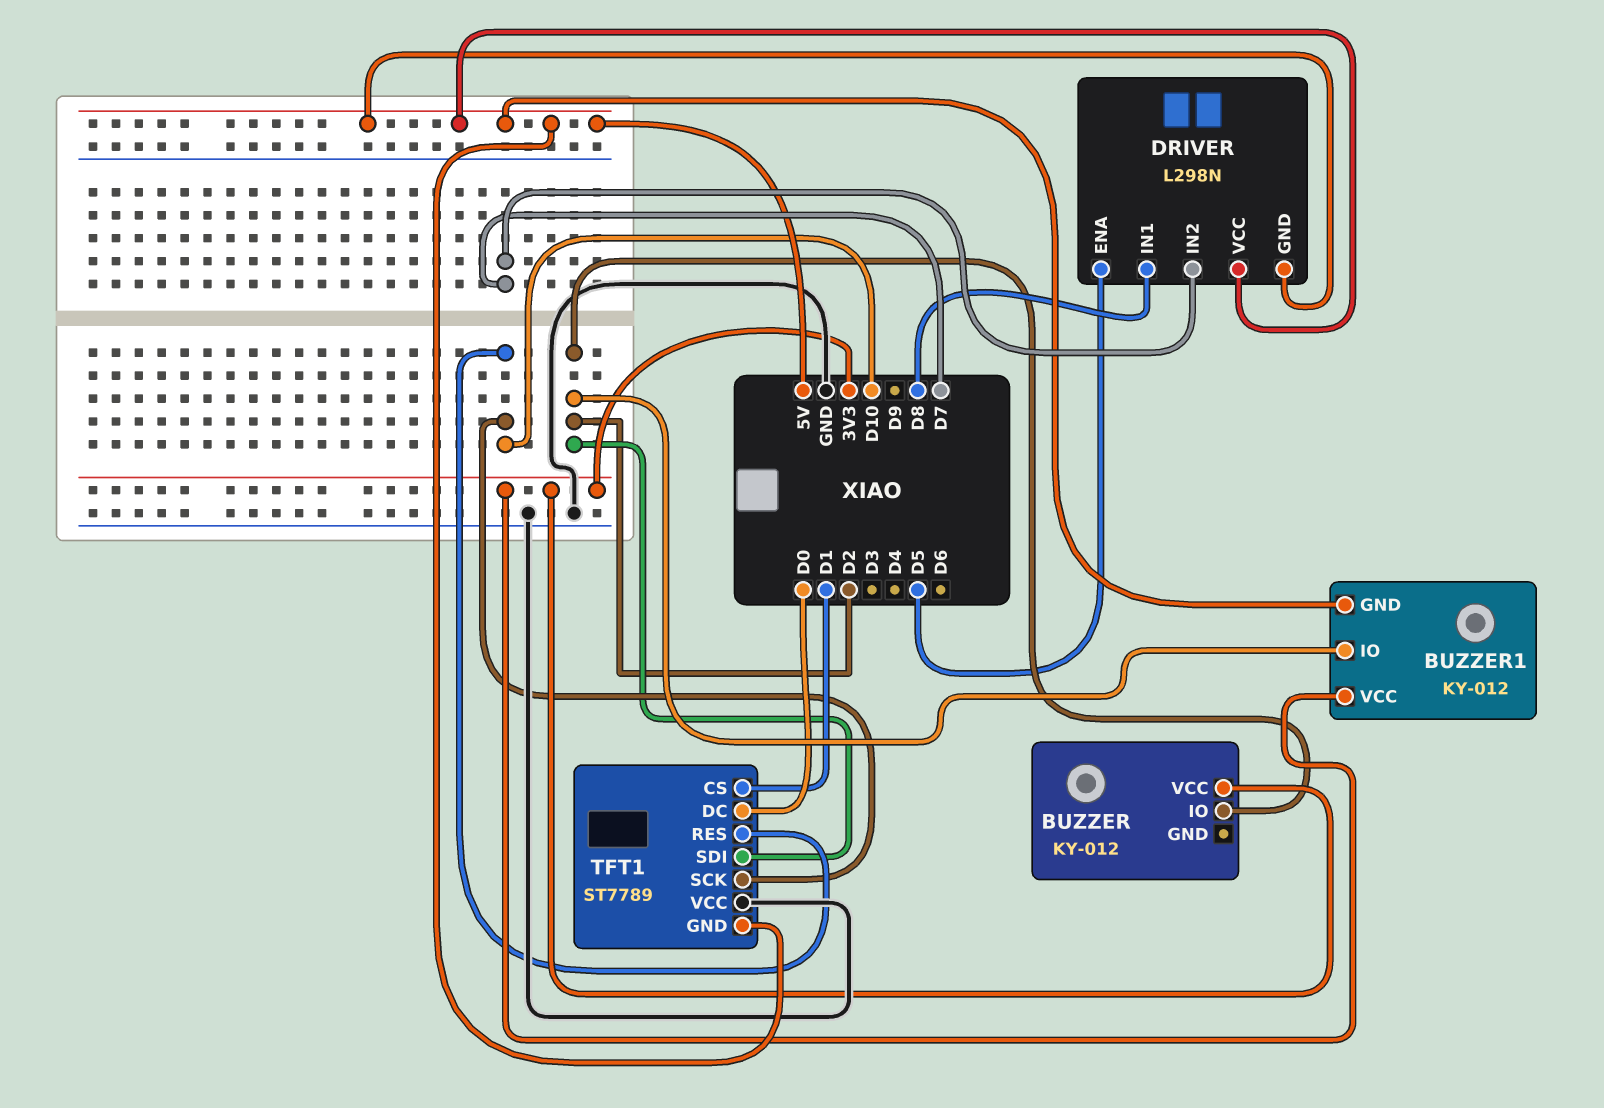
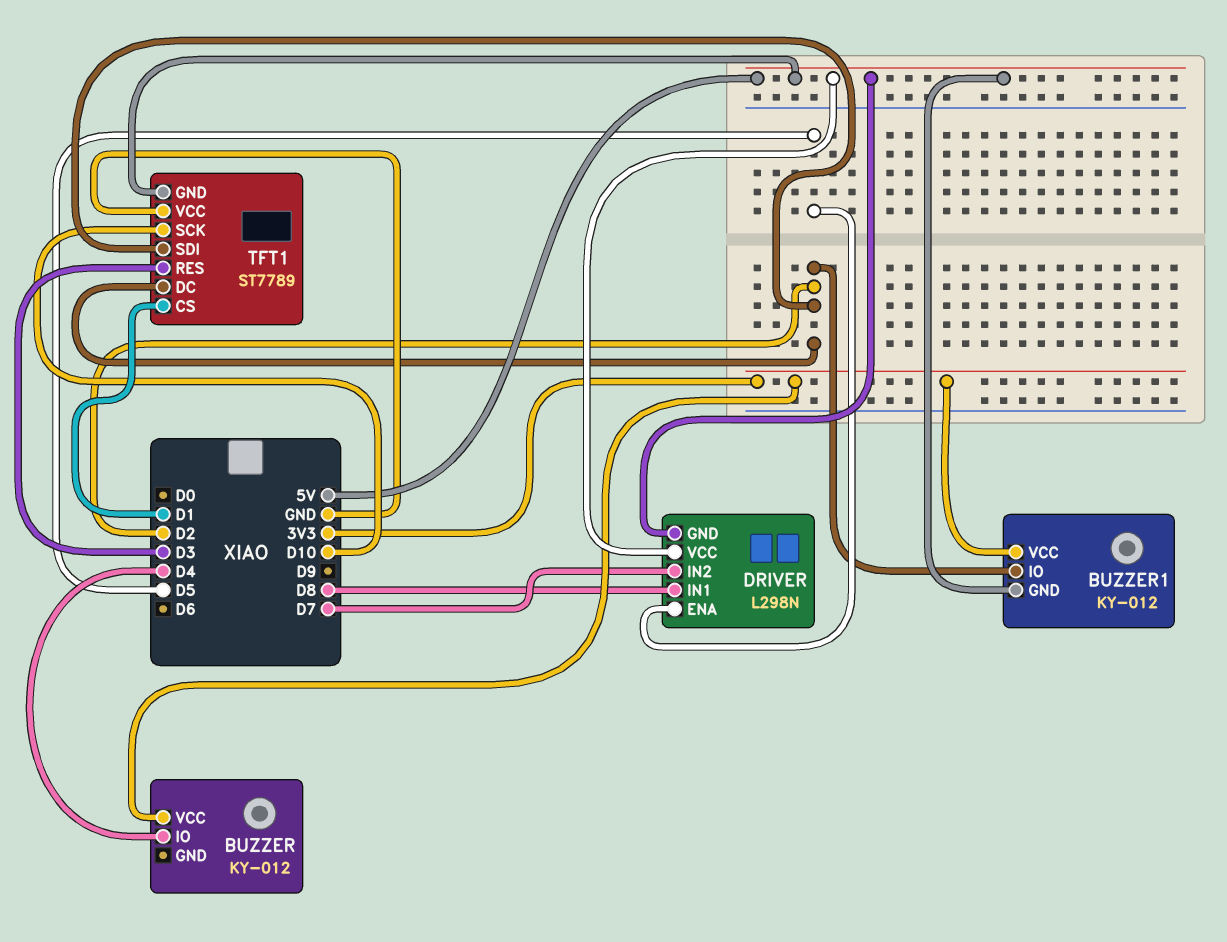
BUZZER pin IO: D2 -> D4
TFT1 pin DC: D0 -> D2
TFT1 pin RES: D10 -> D3

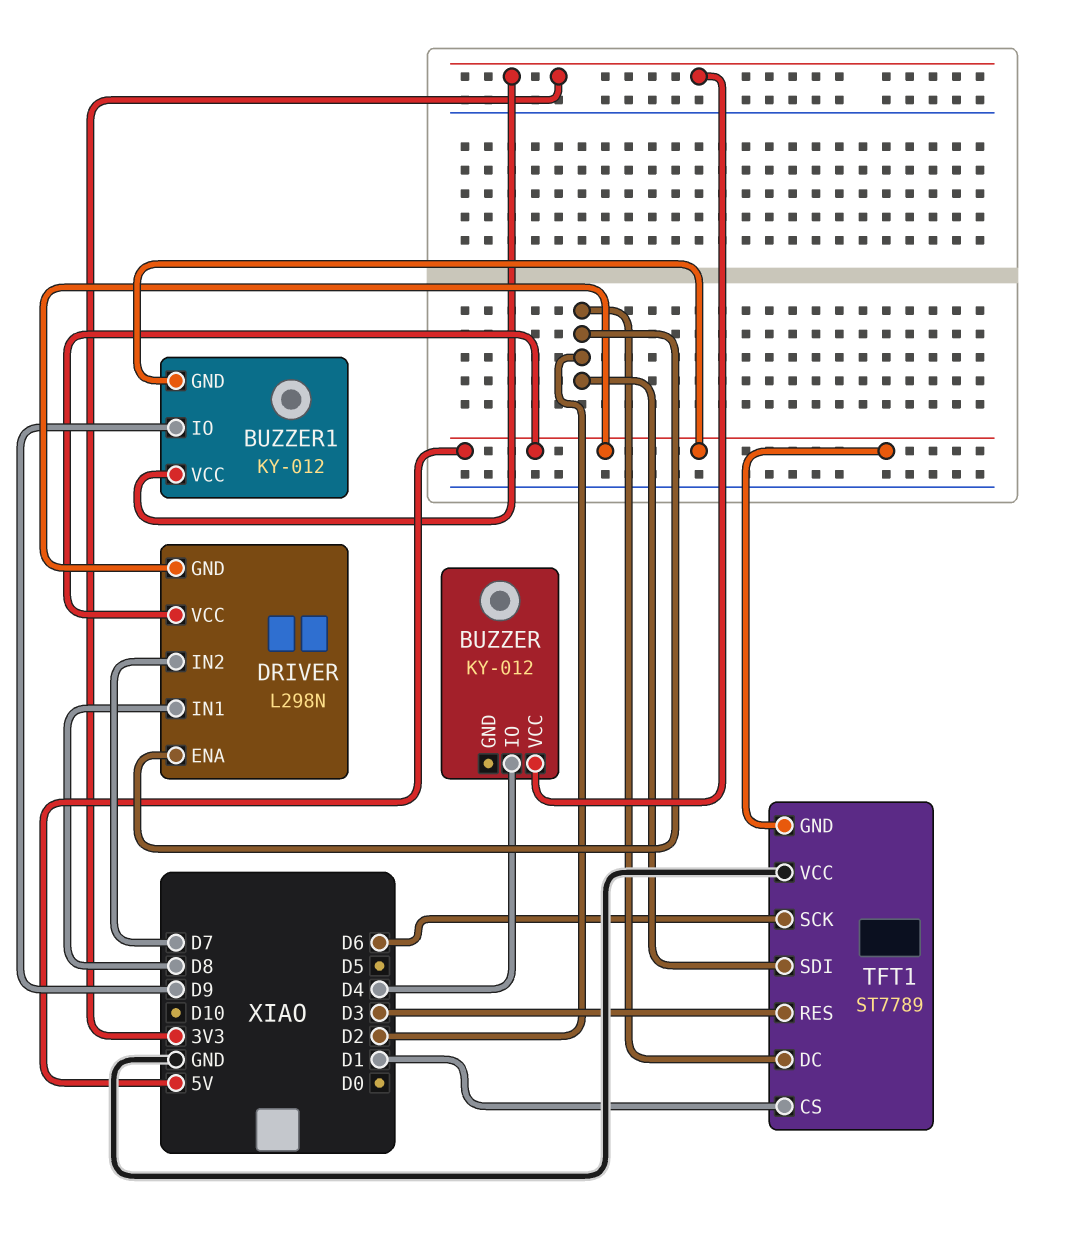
BUZZER1 pin IO: D2 -> D9
DRIVER pin ENA: D5 -> D2
TFT1 pin SCK: D10 -> D6

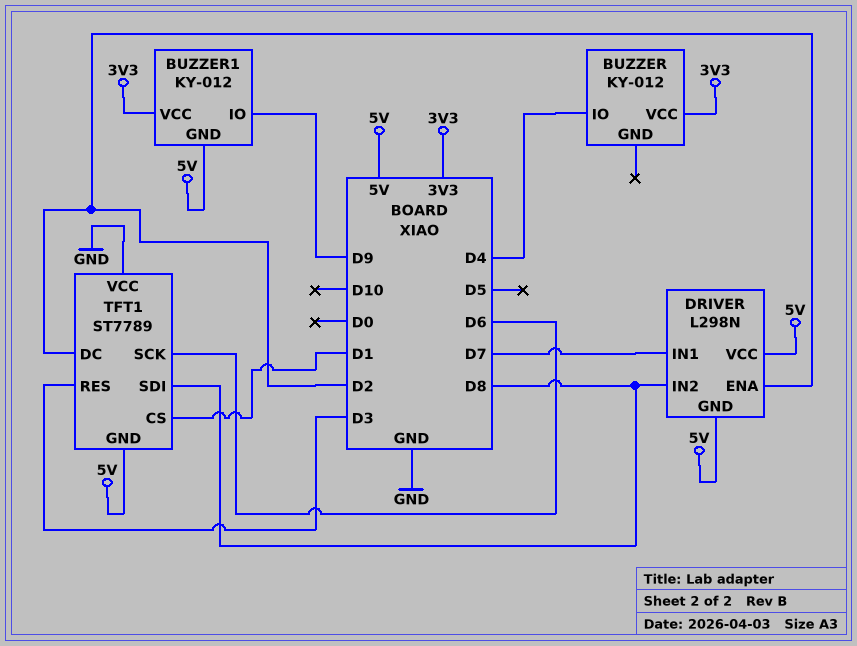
DRIVER pin IN1: D8 -> D7
DRIVER pin IN2: D7 -> D8
TFT1 pin SDI: D2 -> D8

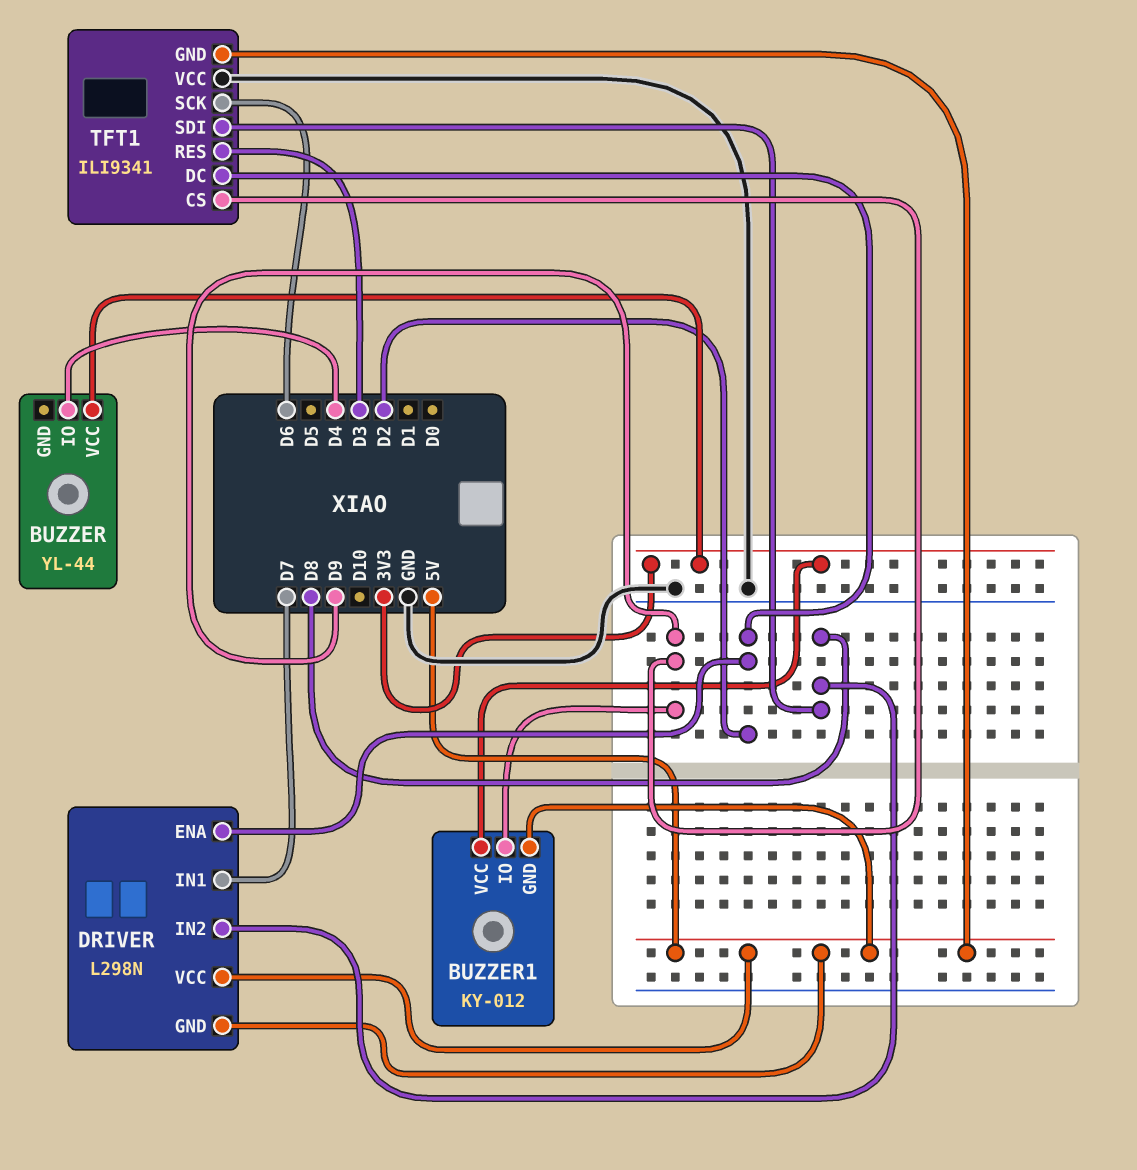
BUZZER: KY-012 -> YL-44
TFT1: ST7789 -> ILI9341
TFT1 pin CS: D1 -> D9

